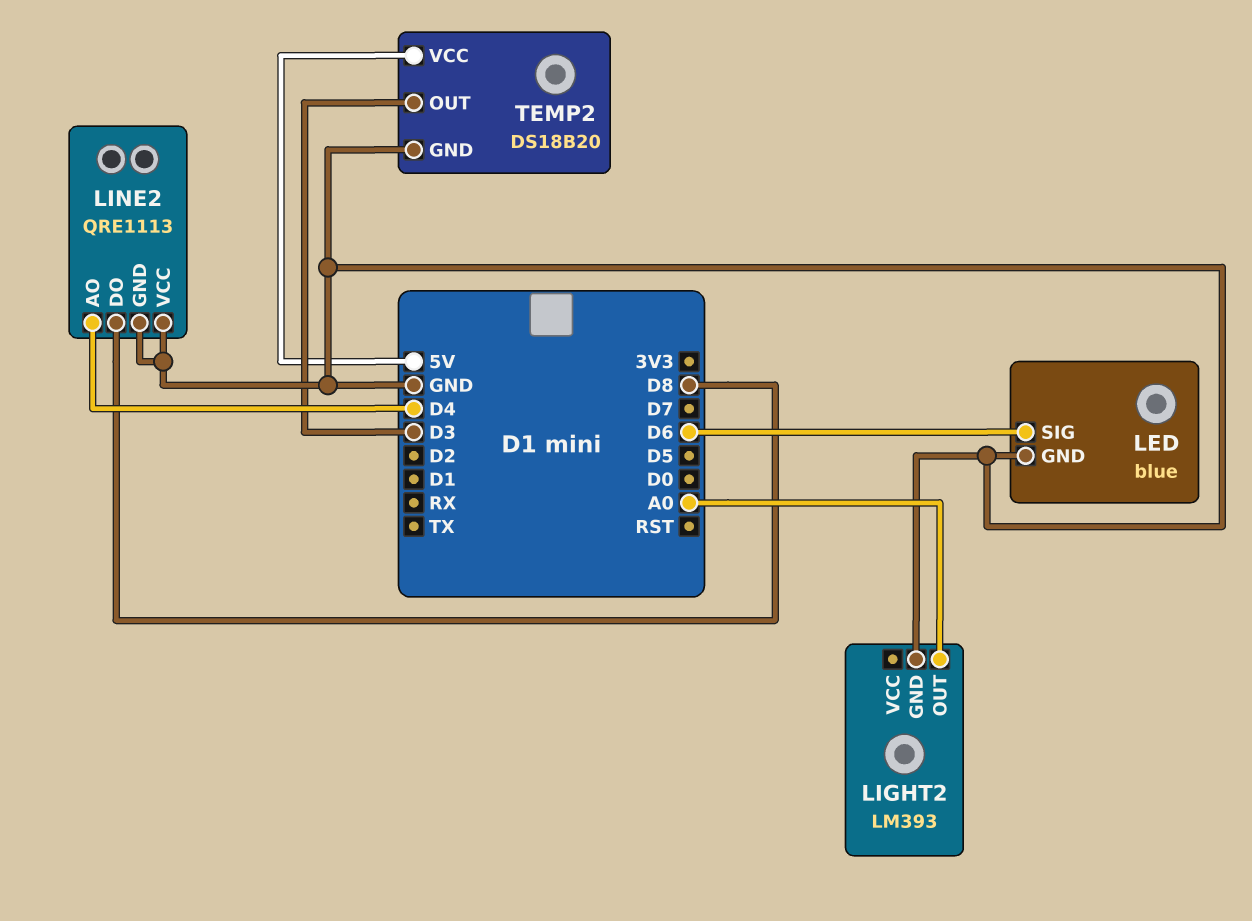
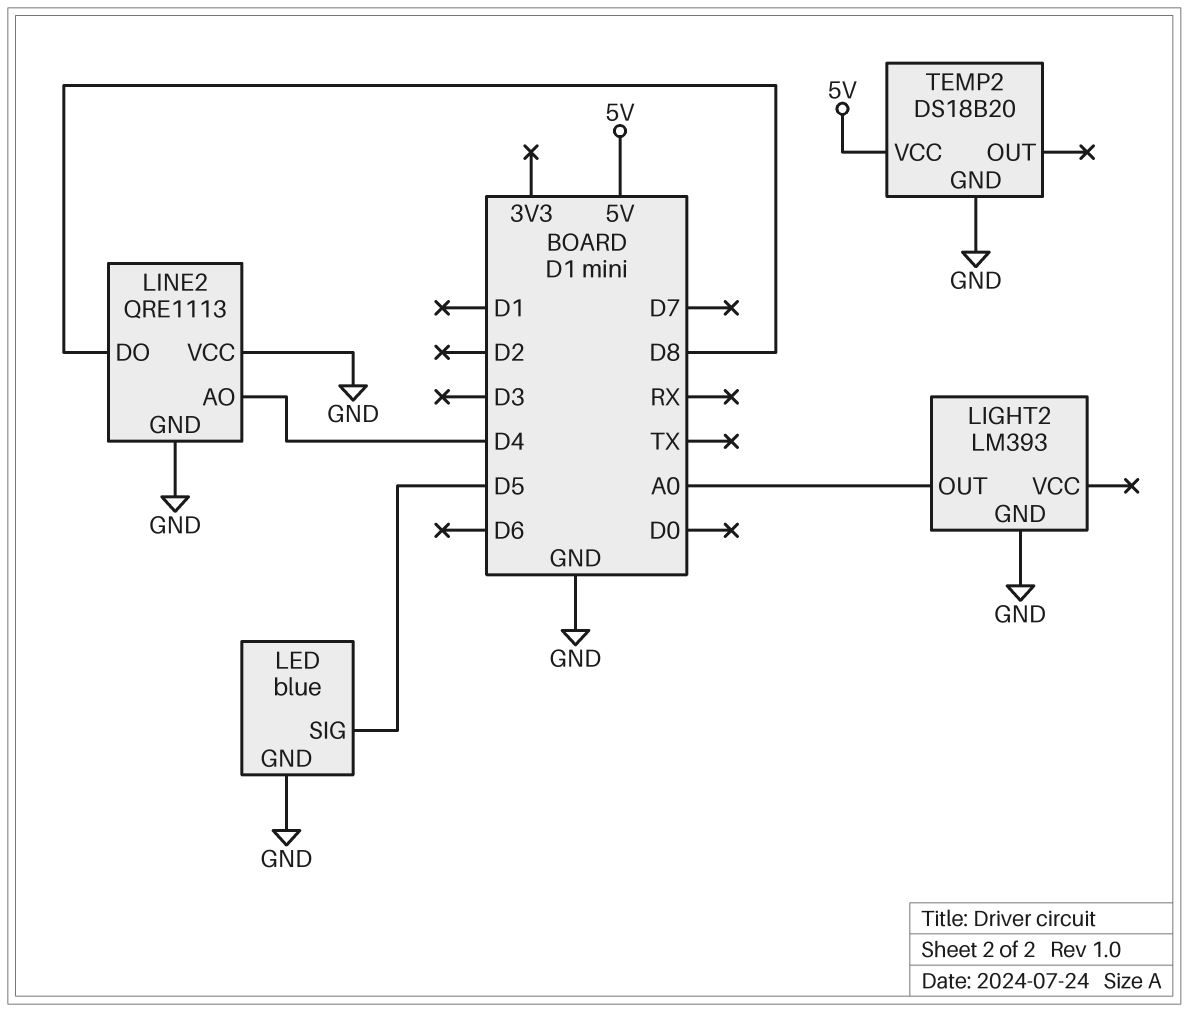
LED pin SIG: D6 -> D5
TEMP2 pin OUT: D3 -> none

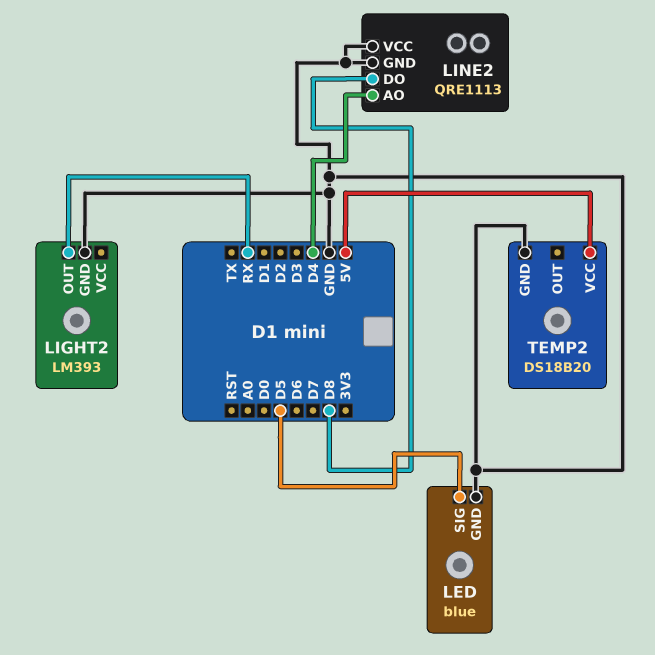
LIGHT2 pin OUT: A0 -> RX

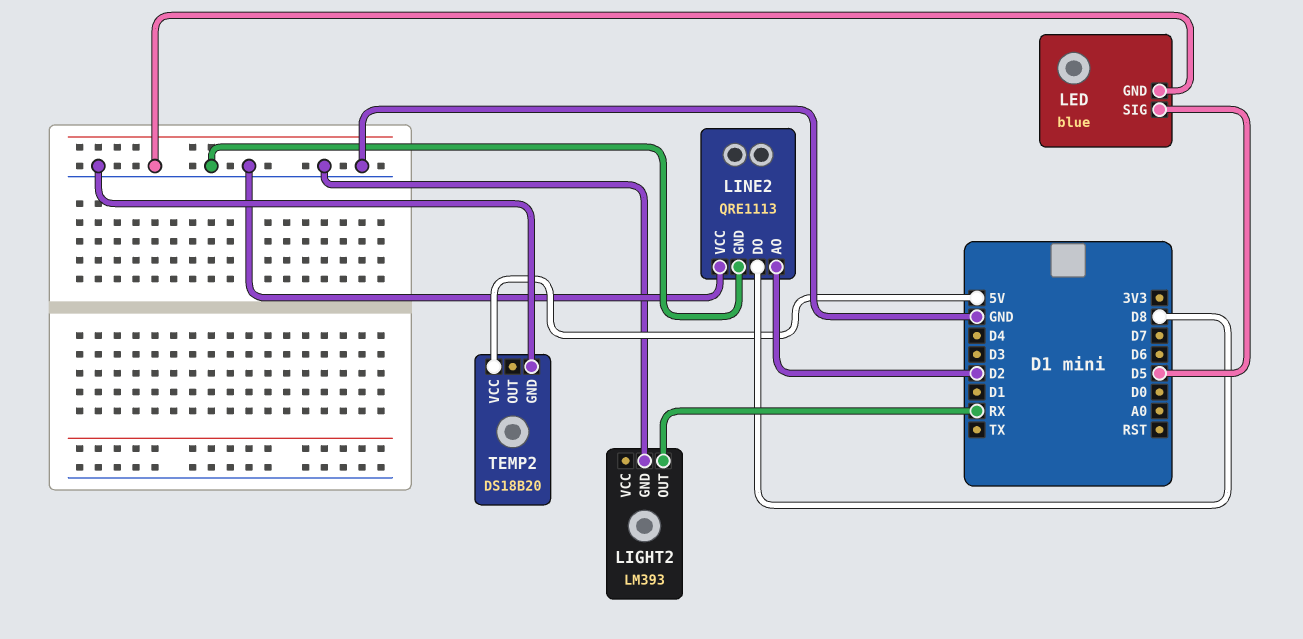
LINE2 pin AO: D4 -> D2

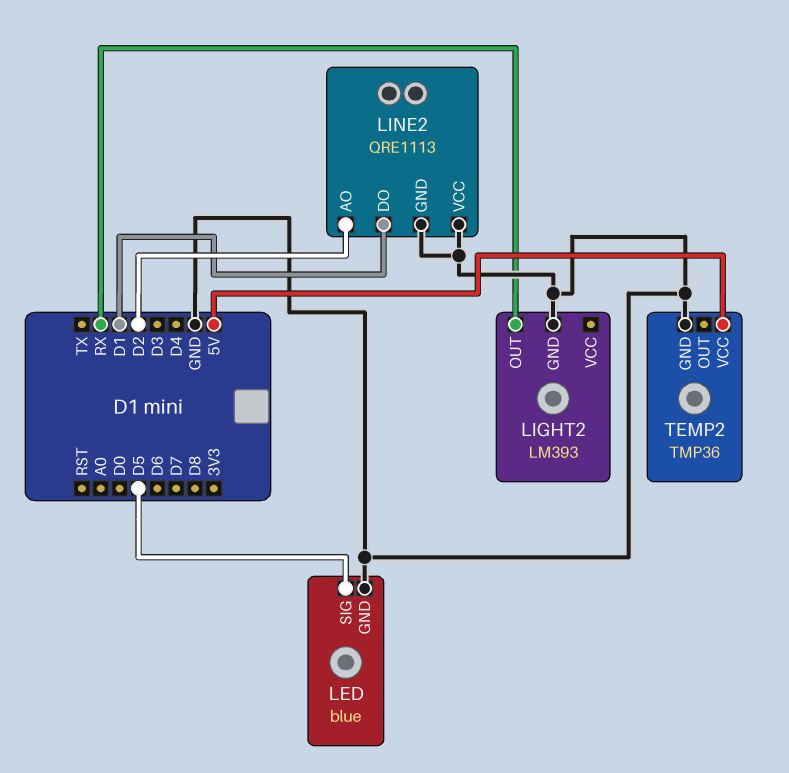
LINE2 pin DO: D8 -> D1
TEMP2: DS18B20 -> TMP36

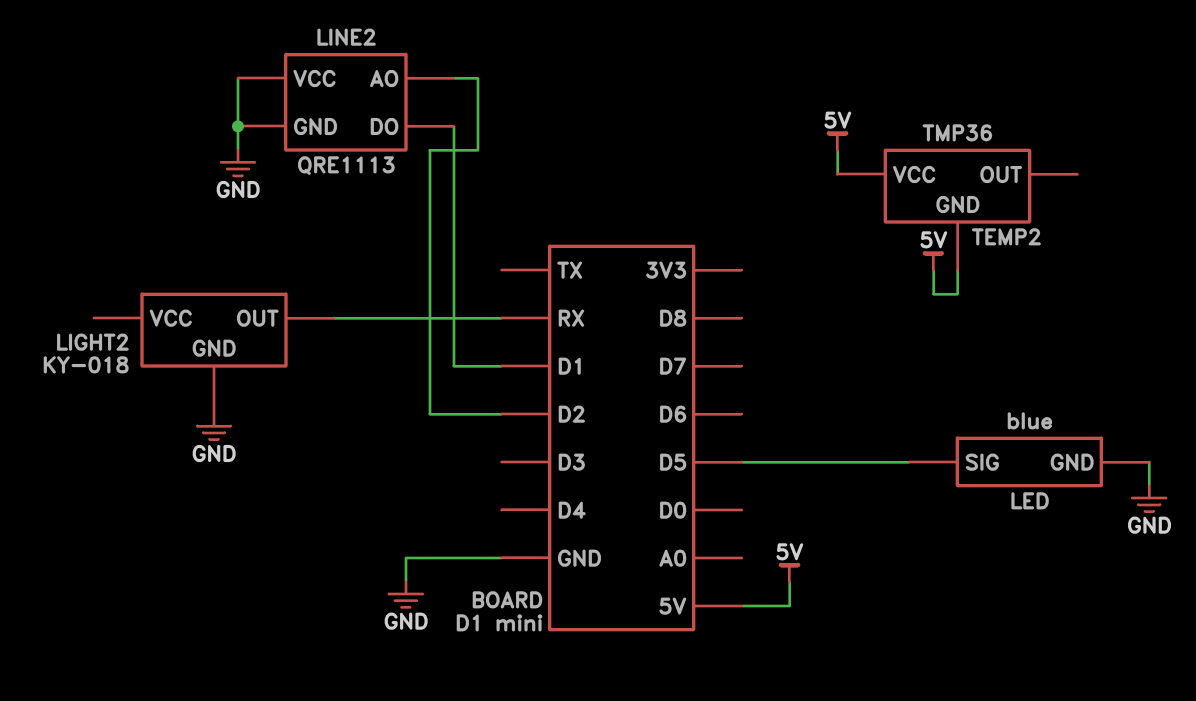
LIGHT2: LM393 -> KY-018
TEMP2 pin GND: GND -> 5V

